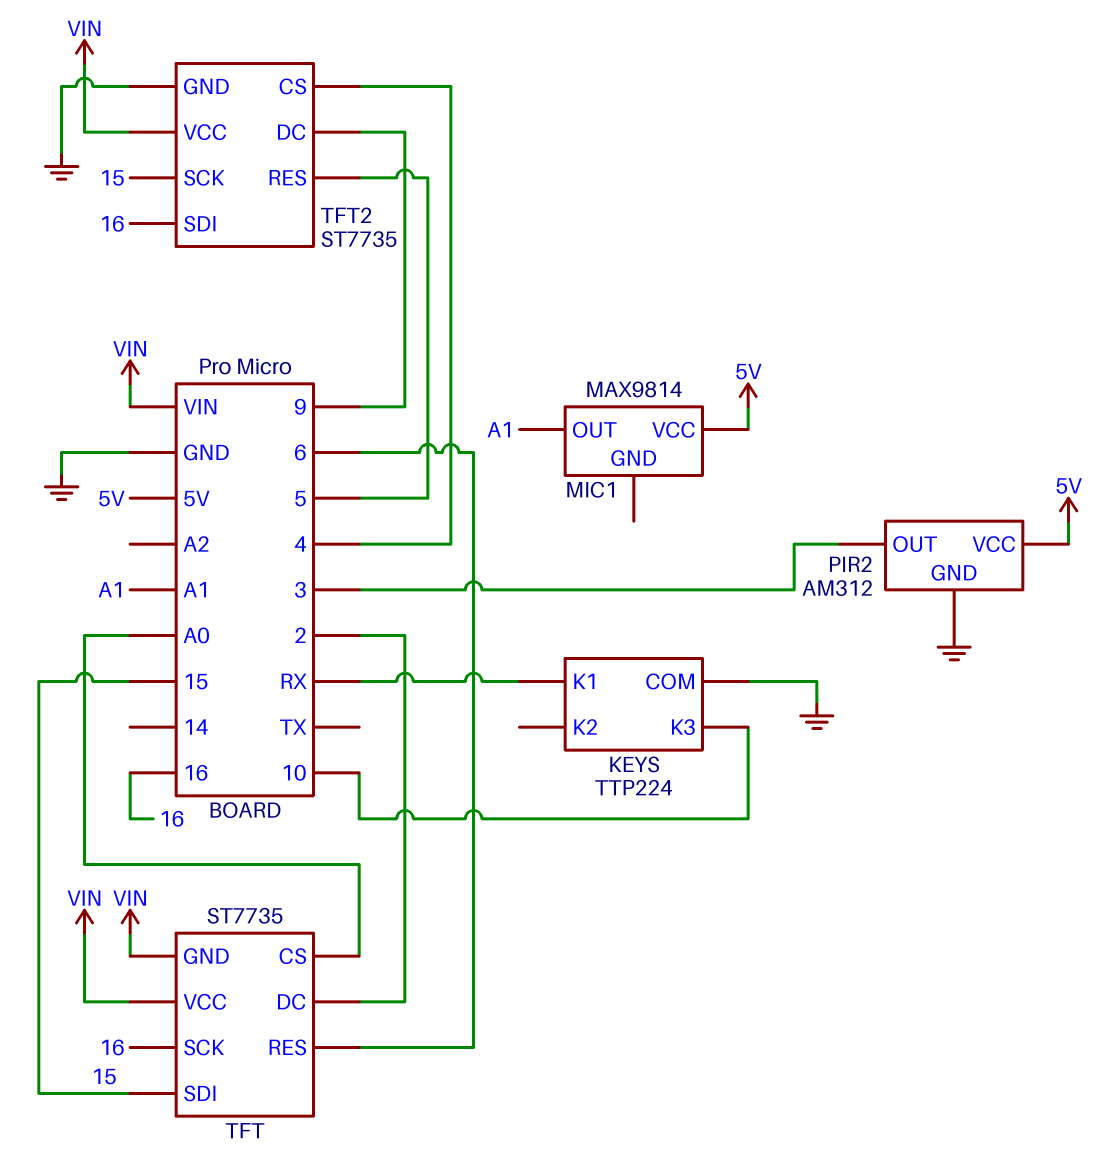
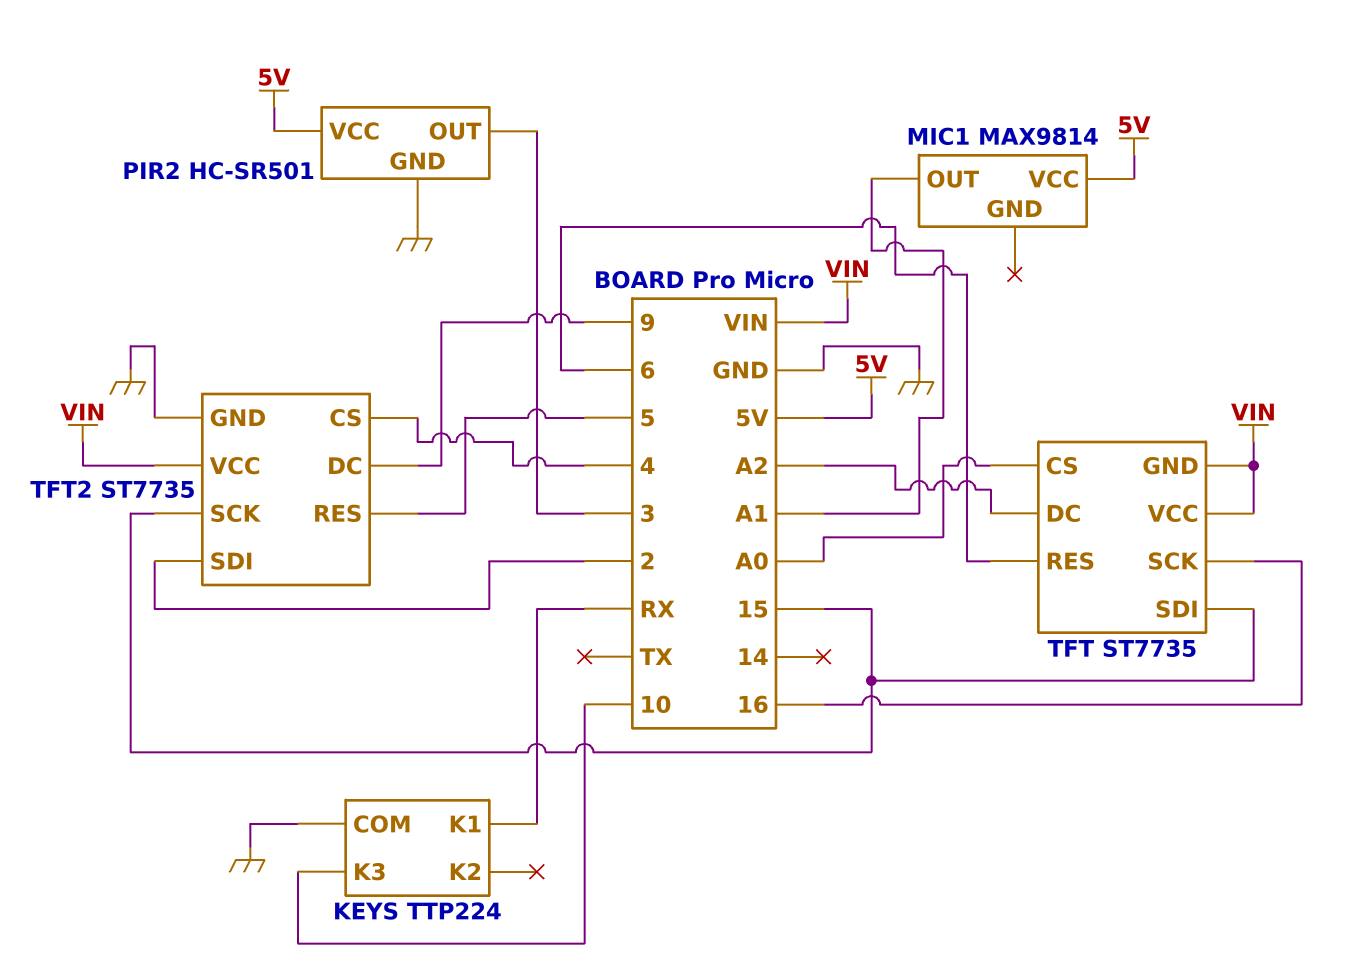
PIR2: AM312 -> HC-SR501
TFT pin DC: 2 -> A2
TFT2 pin SDI: 16 -> 2

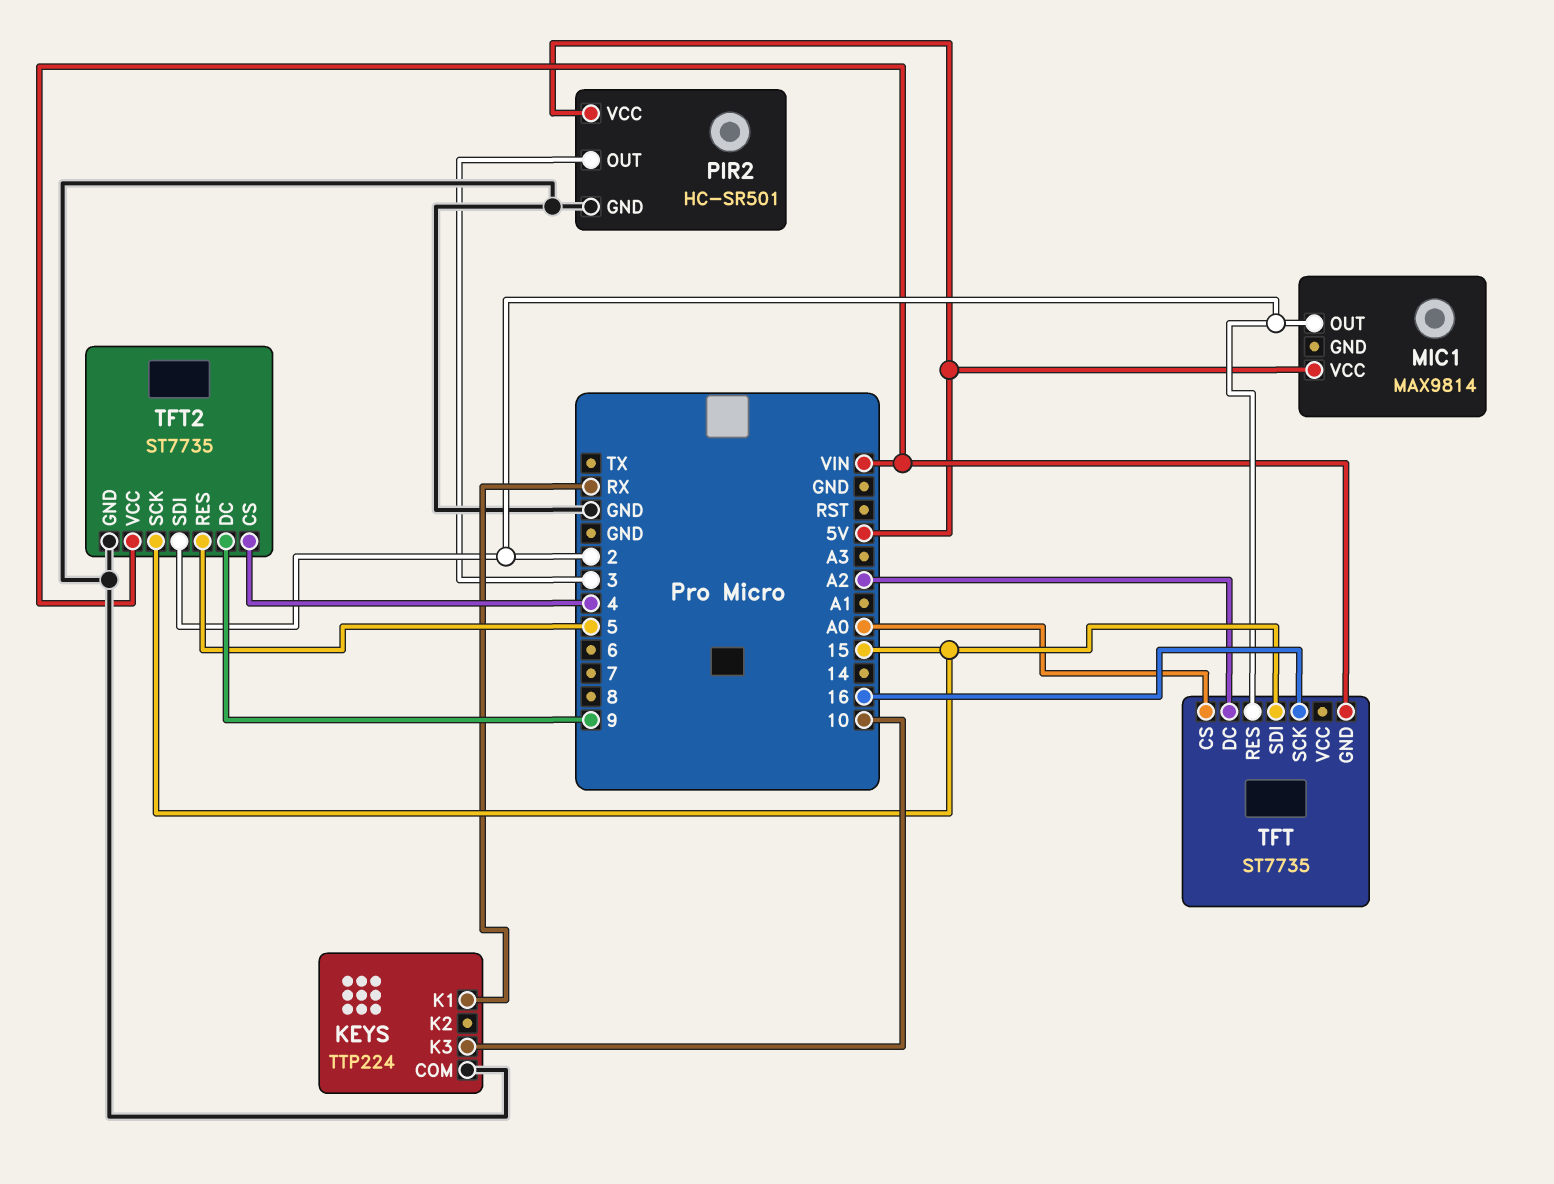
MIC1 pin OUT: A1 -> 2
TFT pin RES: 6 -> 2
TFT pin VCC: VIN -> none

